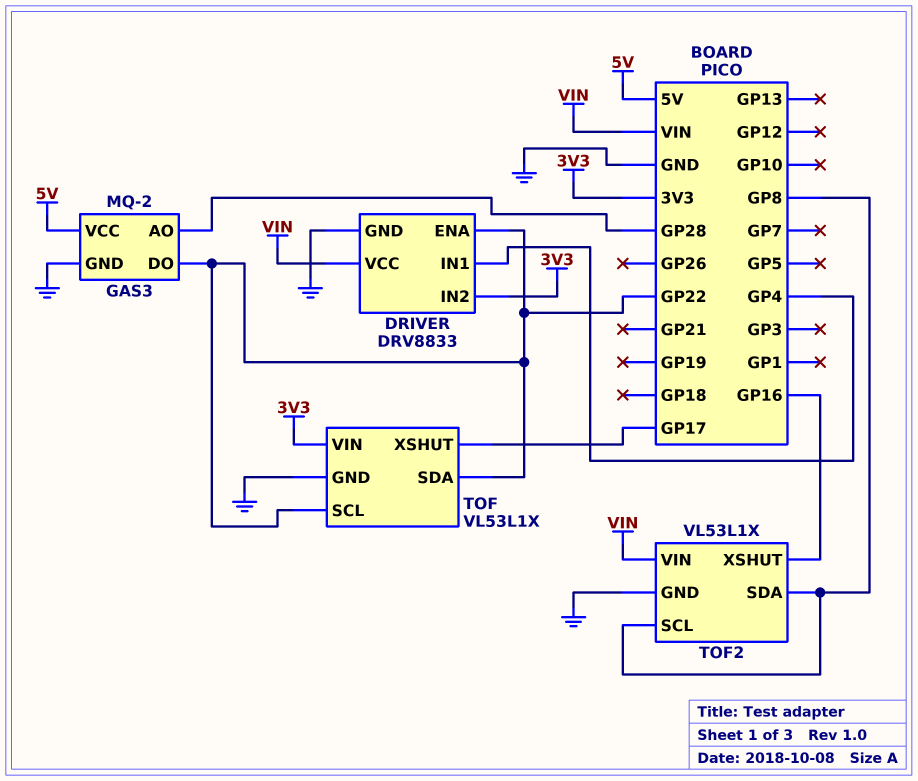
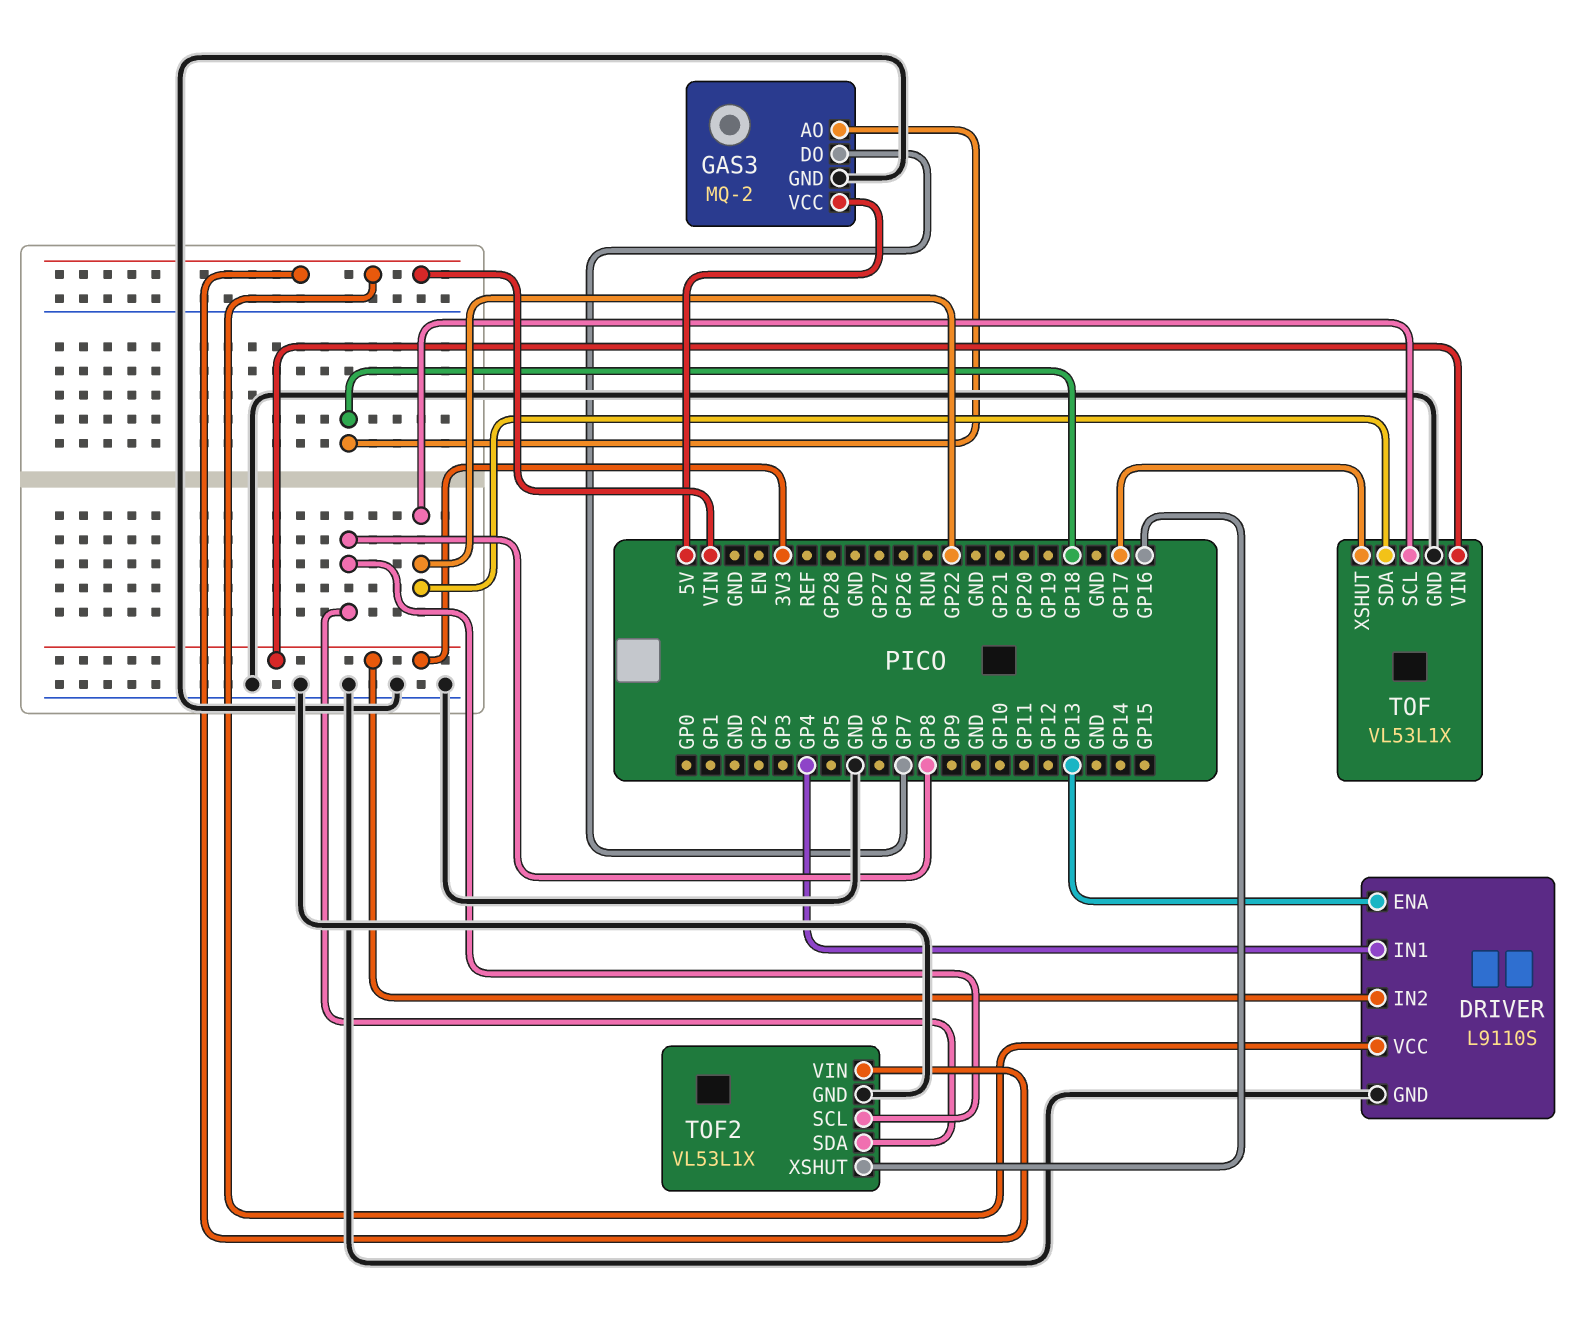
DRIVER: DRV8833 -> L9110S
DRIVER pin ENA: GP22 -> GP13
GAS3 pin AO: GP28 -> GP18
GAS3 pin DO: GP22 -> GP7

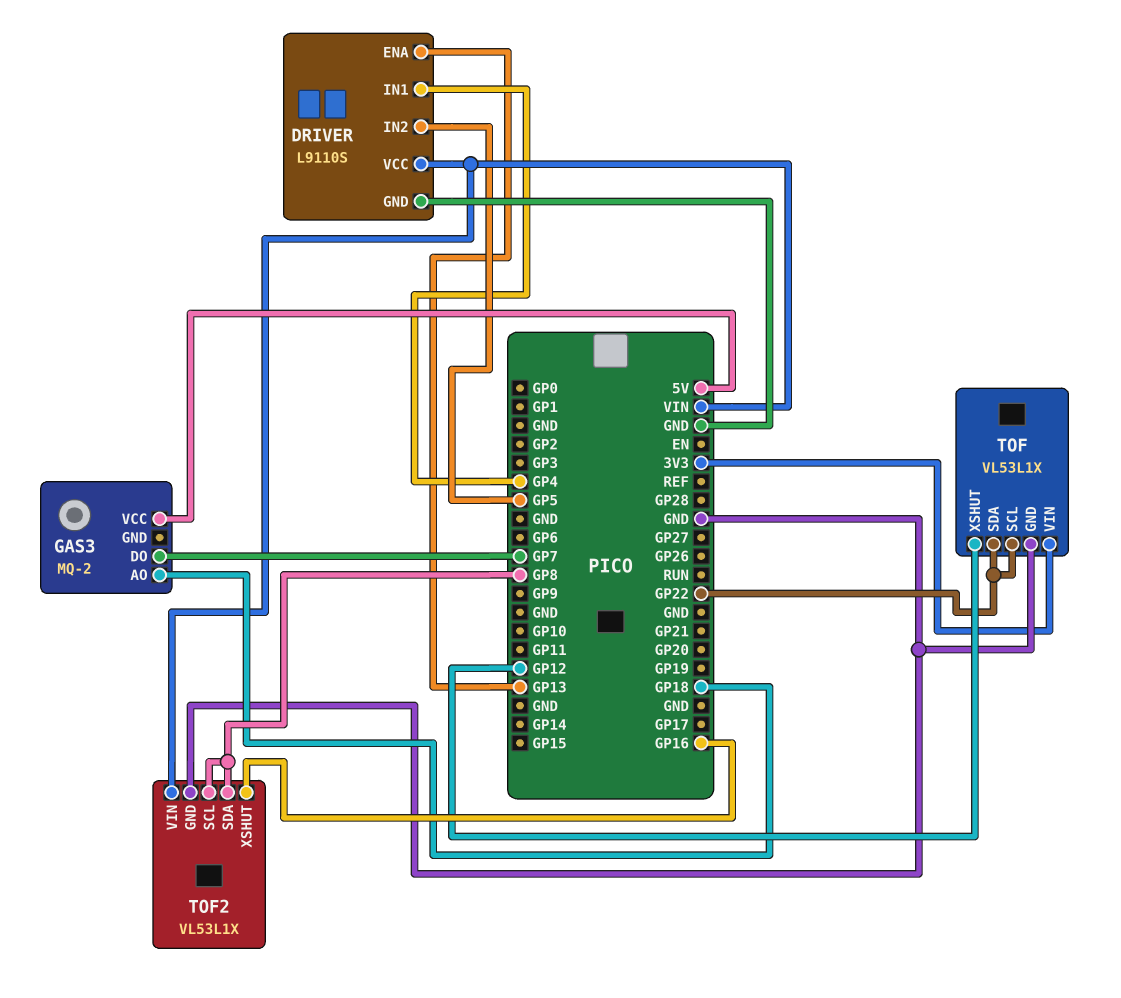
DRIVER pin IN2: 3V3 -> GP5
GAS3 pin GND: GND -> none
TOF pin XSHUT: GP17 -> GP12

